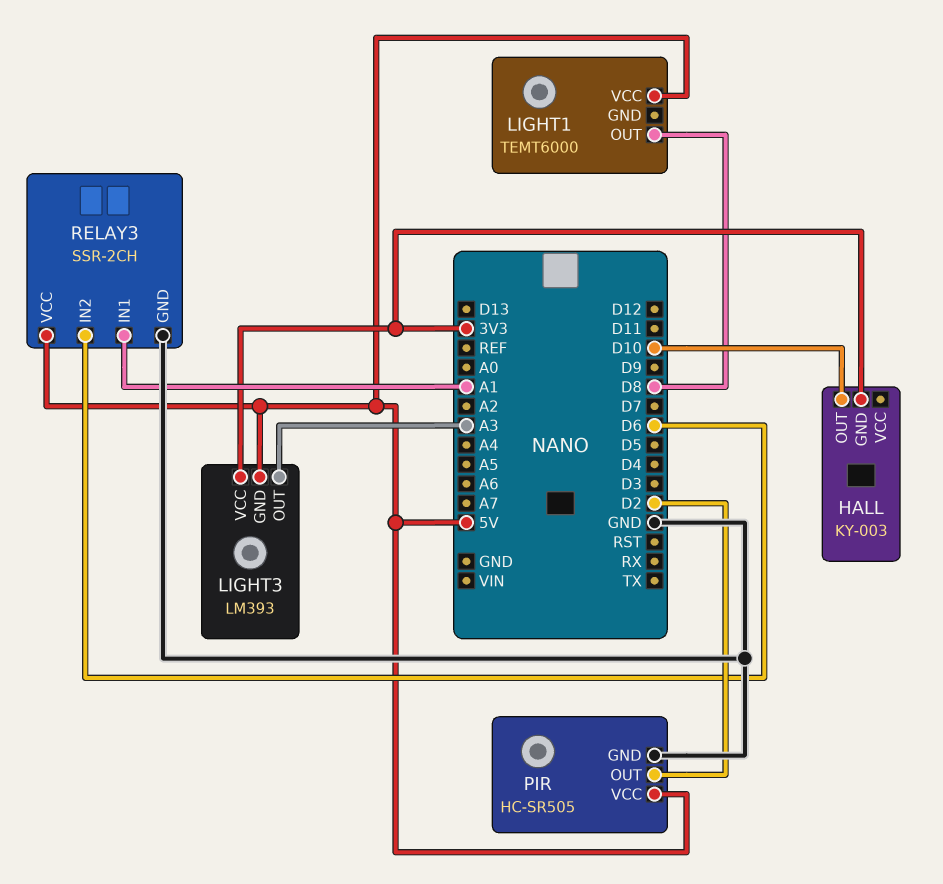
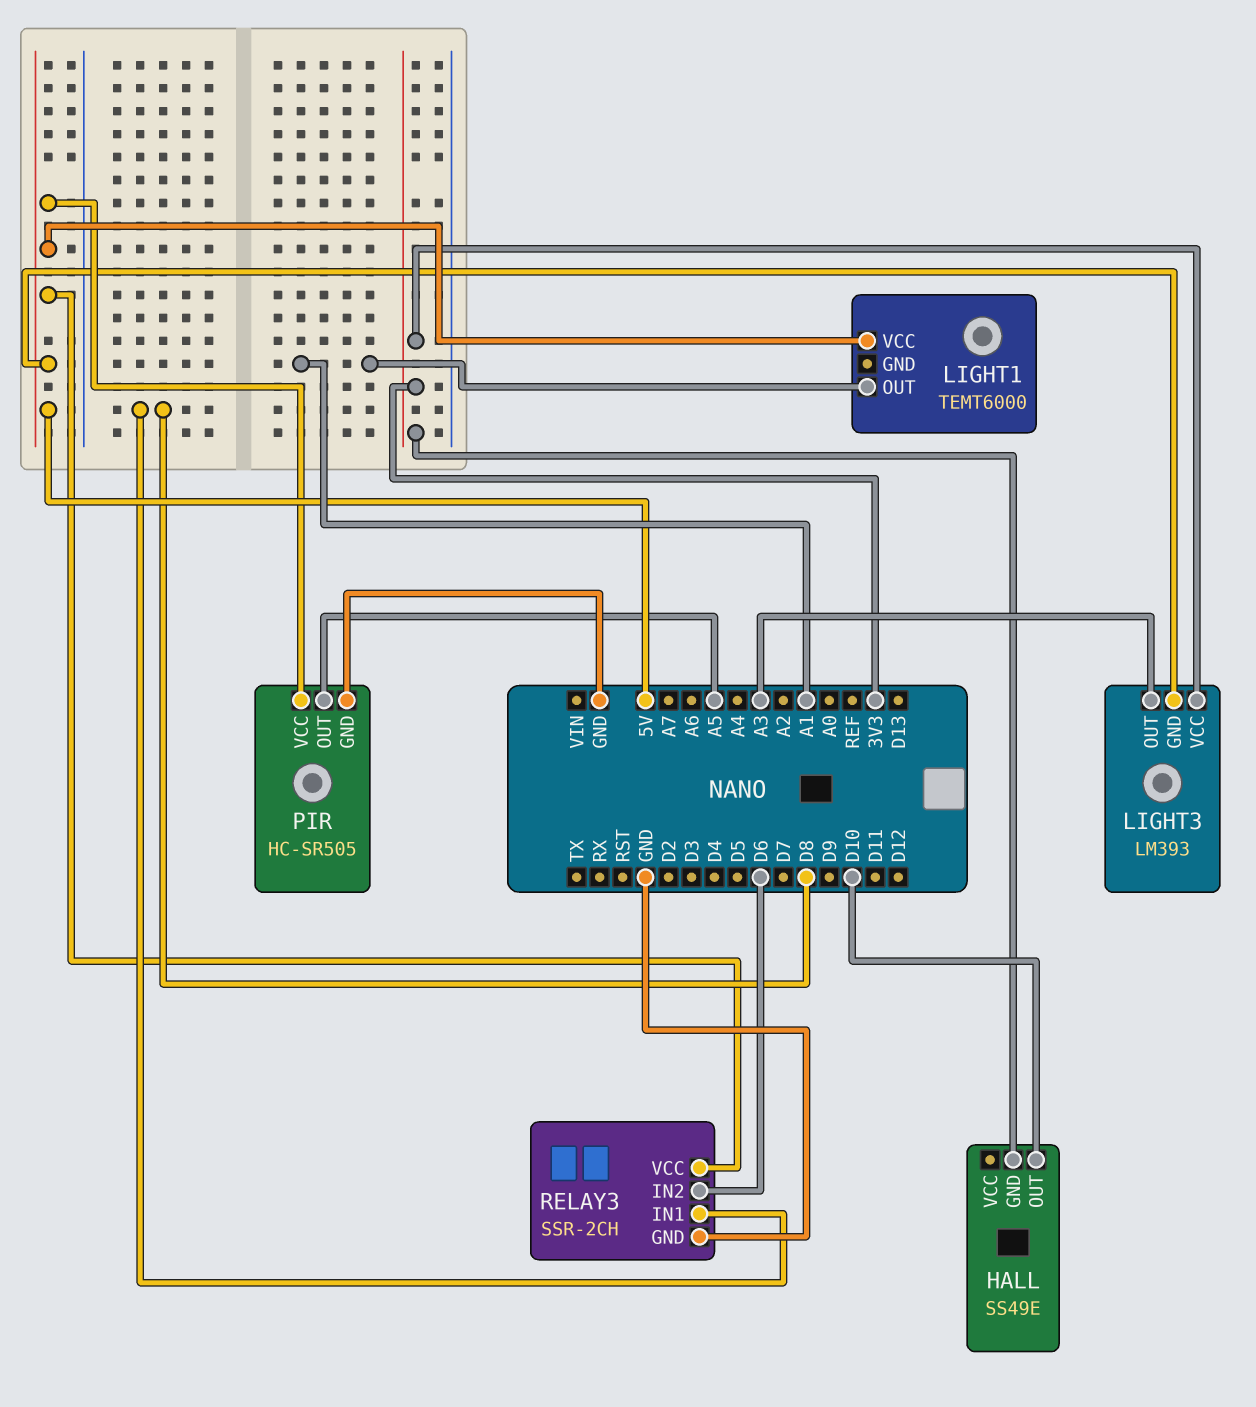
HALL: KY-003 -> SS49E
LIGHT1 pin OUT: D8 -> A1
PIR pin OUT: D2 -> A5
RELAY3 pin IN1: A1 -> D8

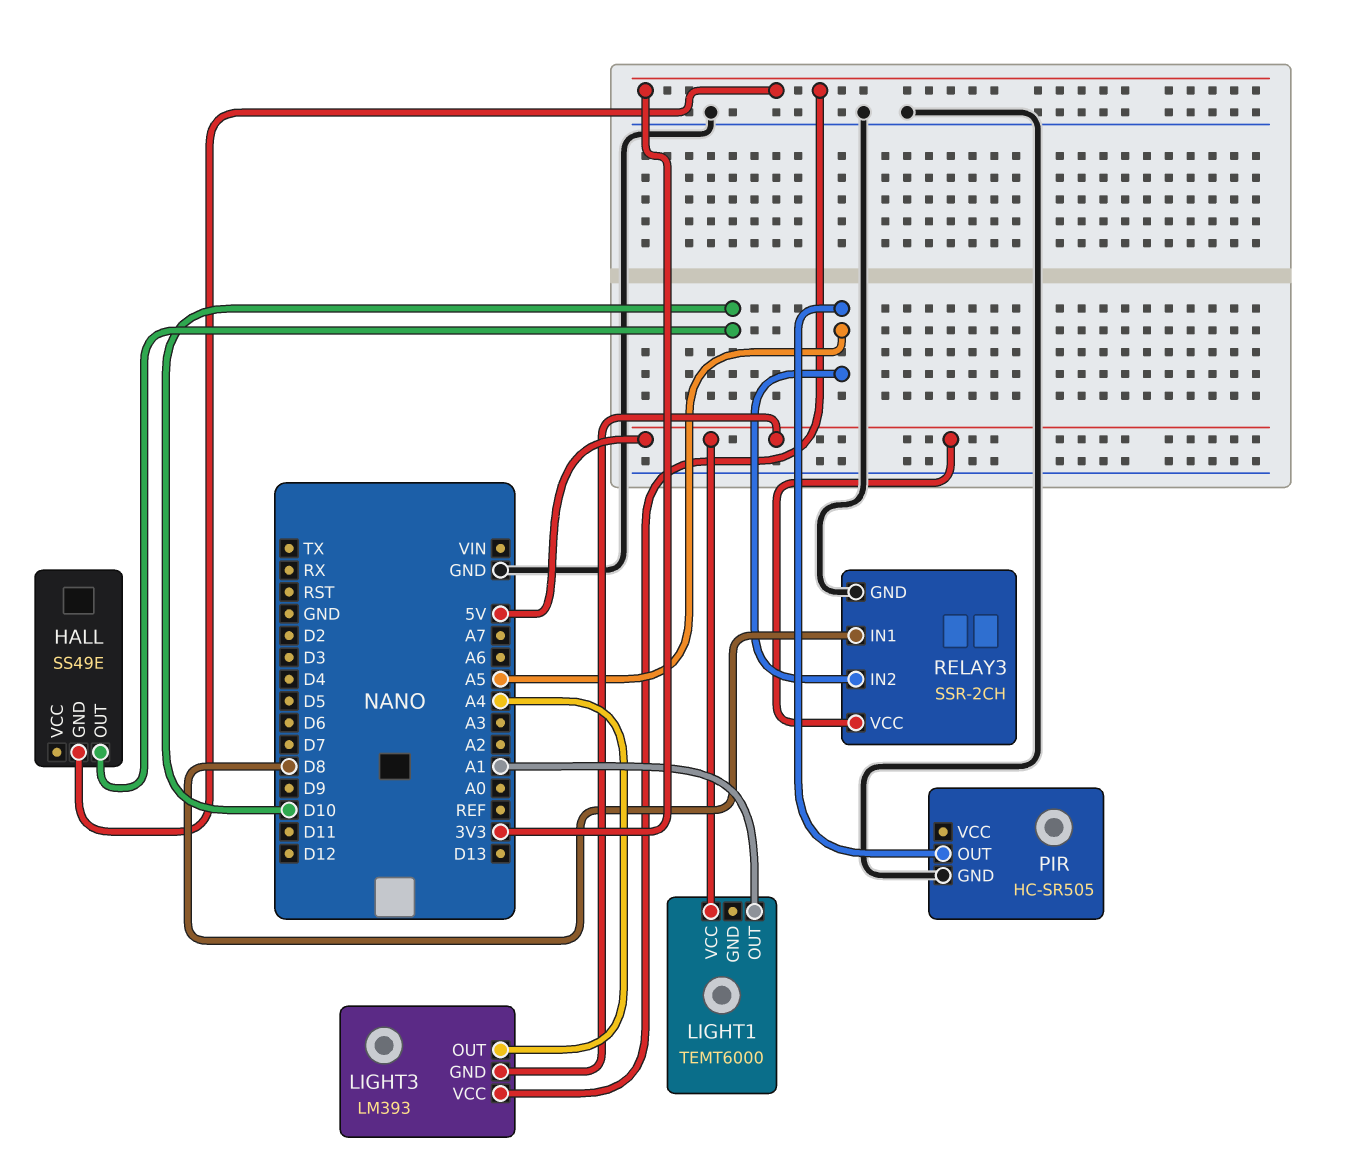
LIGHT3 pin OUT: A3 -> A4
PIR pin VCC: 5V -> none
RELAY3 pin IN2: D6 -> A5

